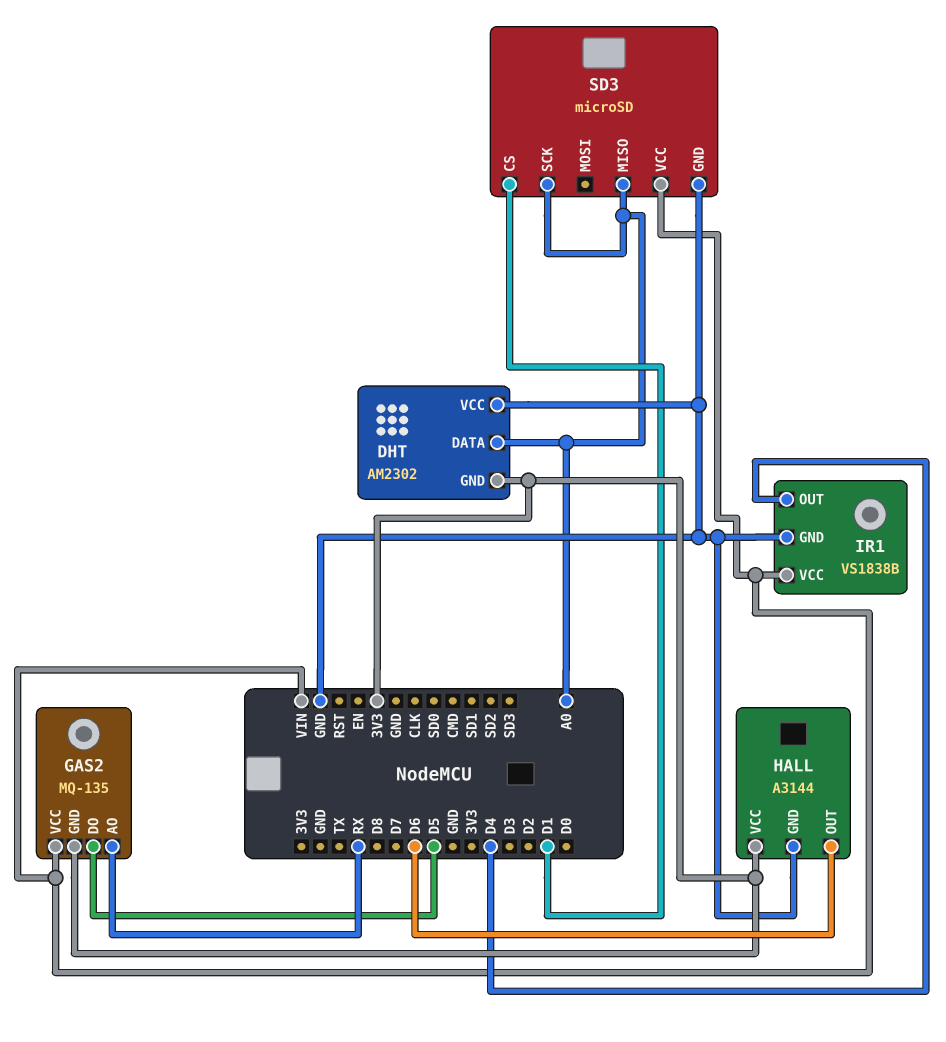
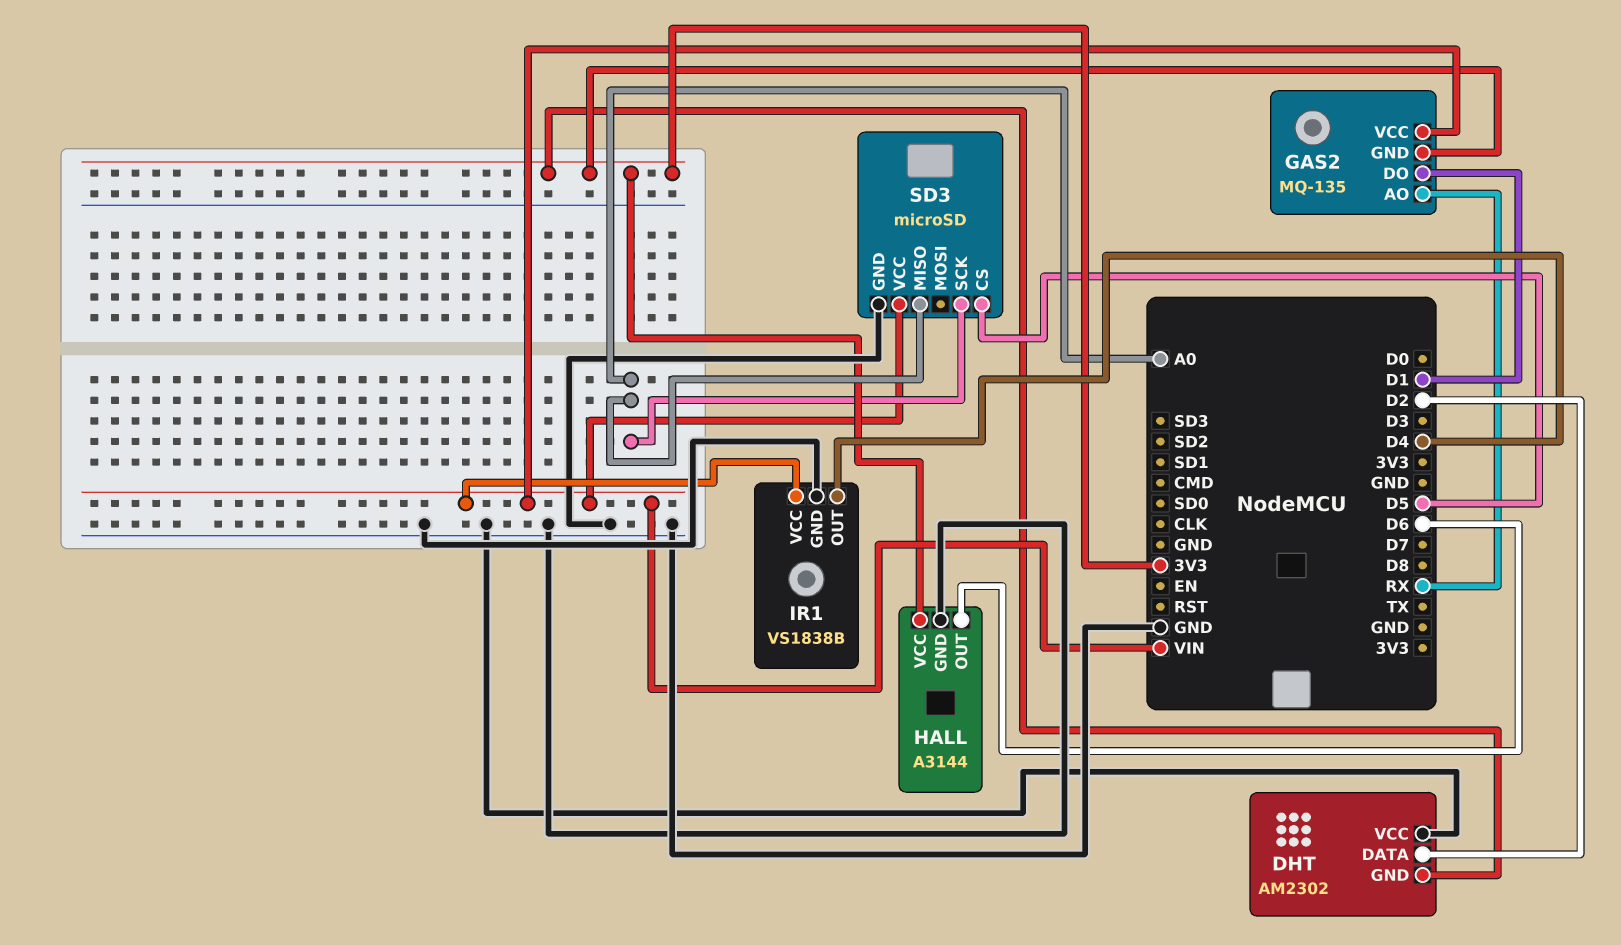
DHT pin DATA: A0 -> D2
GAS2 pin DO: D5 -> D1
SD3 pin CS: D1 -> D5

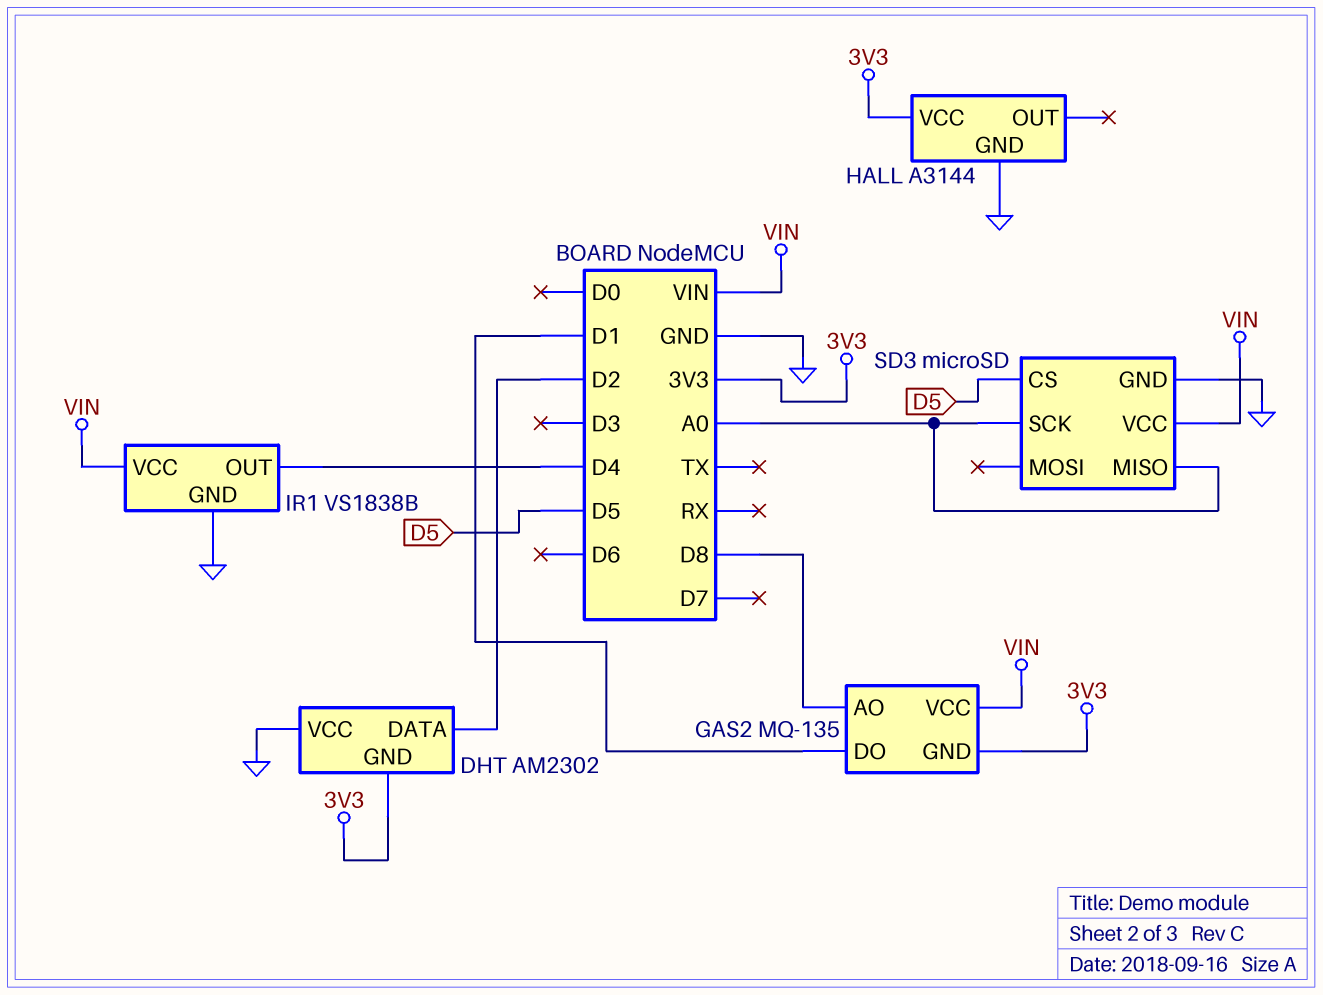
GAS2 pin AO: RX -> D8
HALL pin OUT: D6 -> none

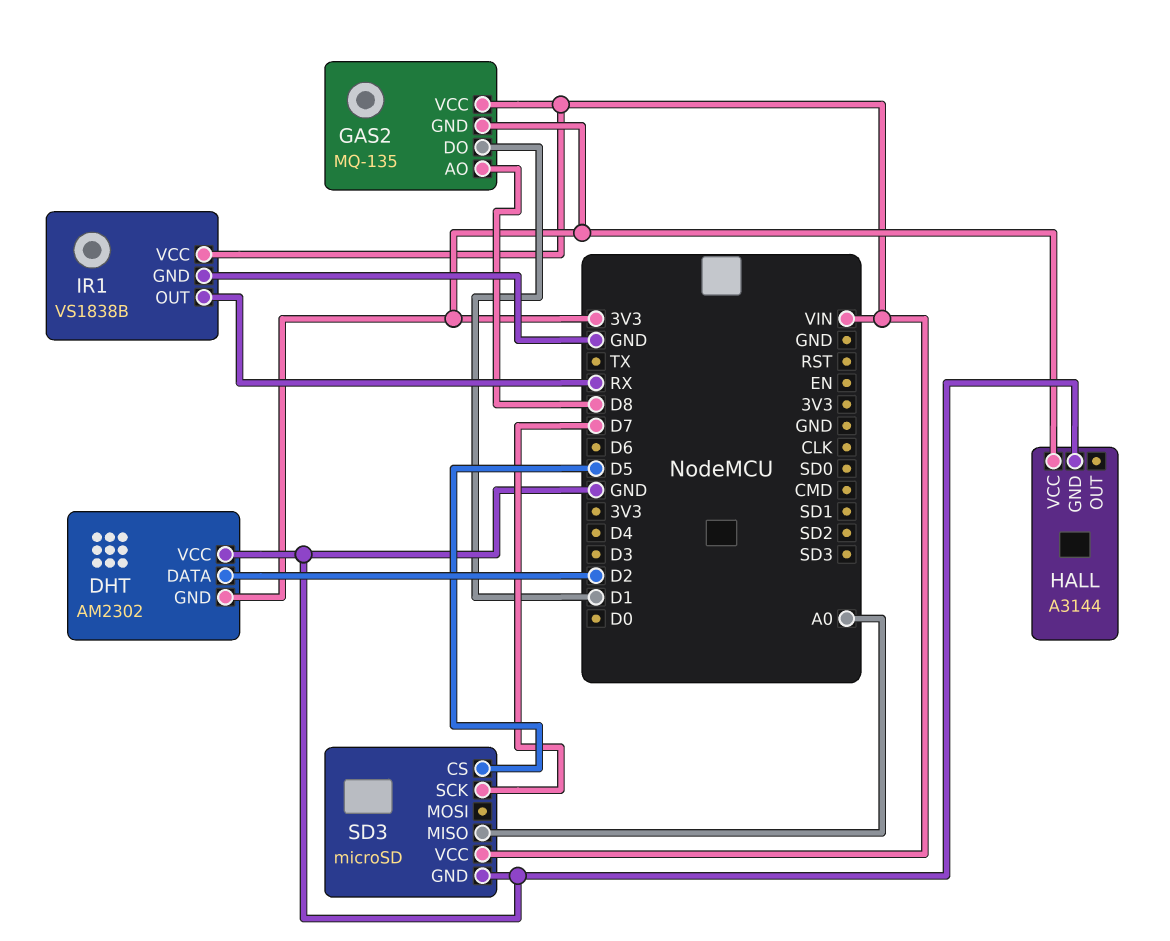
IR1 pin OUT: D4 -> RX
SD3 pin SCK: A0 -> D7

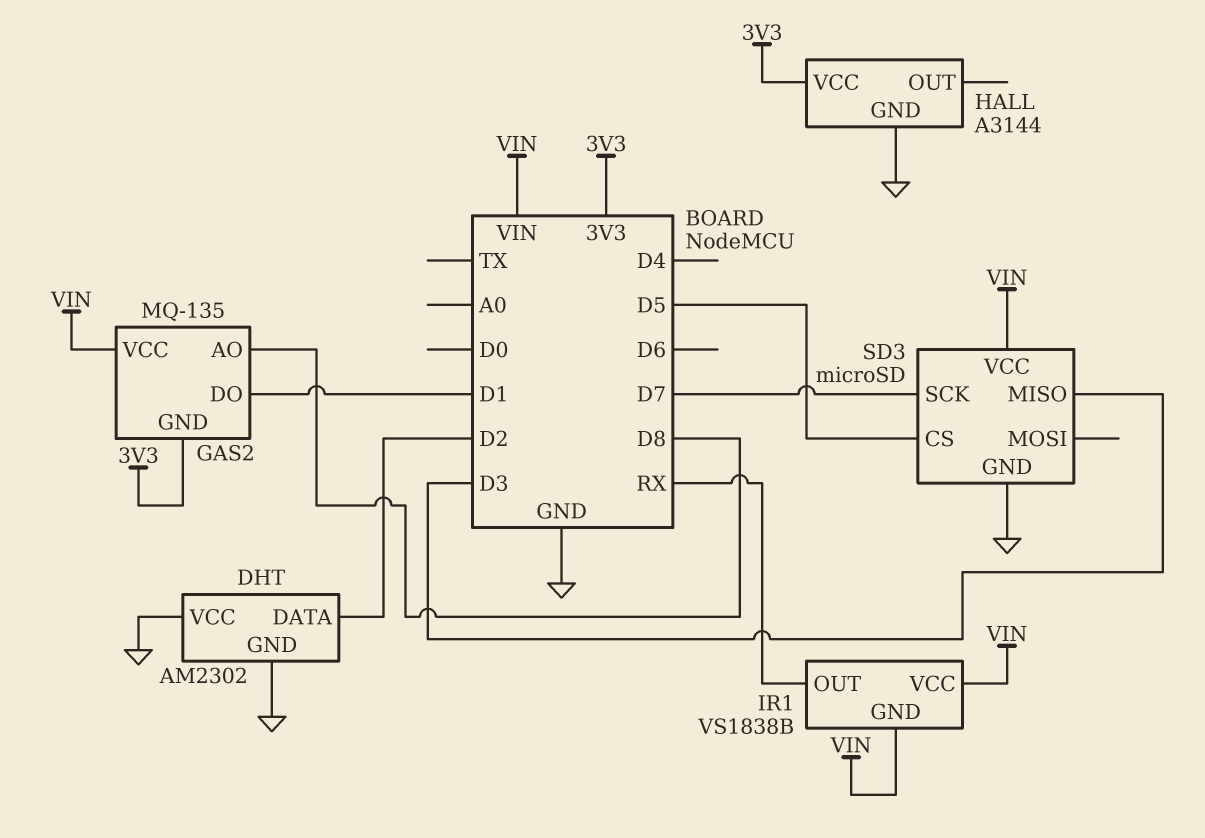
DHT pin GND: 3V3 -> GND
IR1 pin GND: GND -> VIN
SD3 pin MISO: A0 -> D3

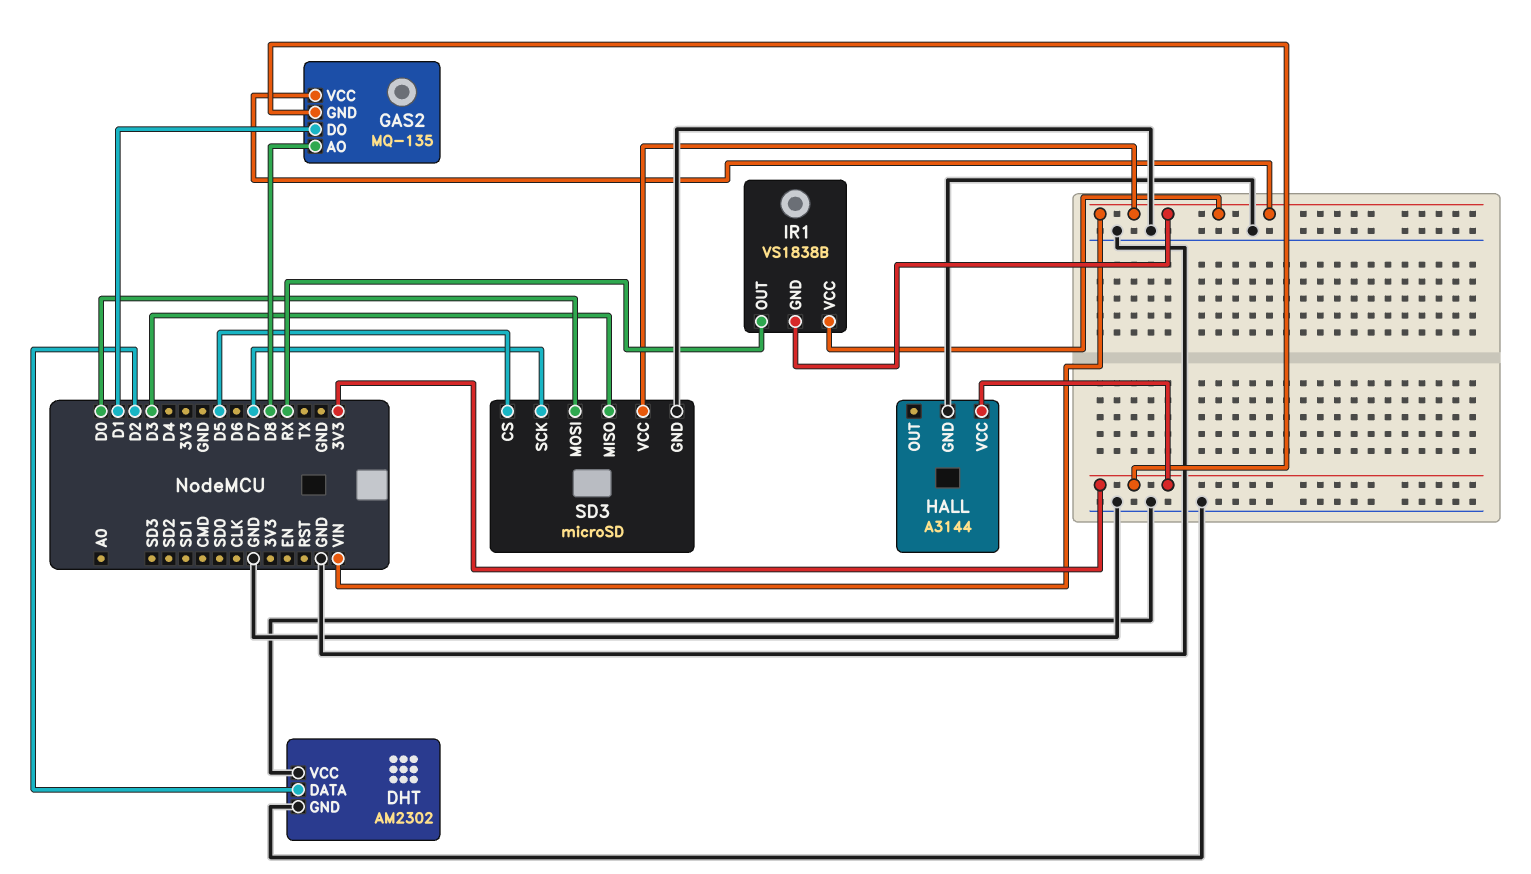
SD3 pin MOSI: none -> D0

